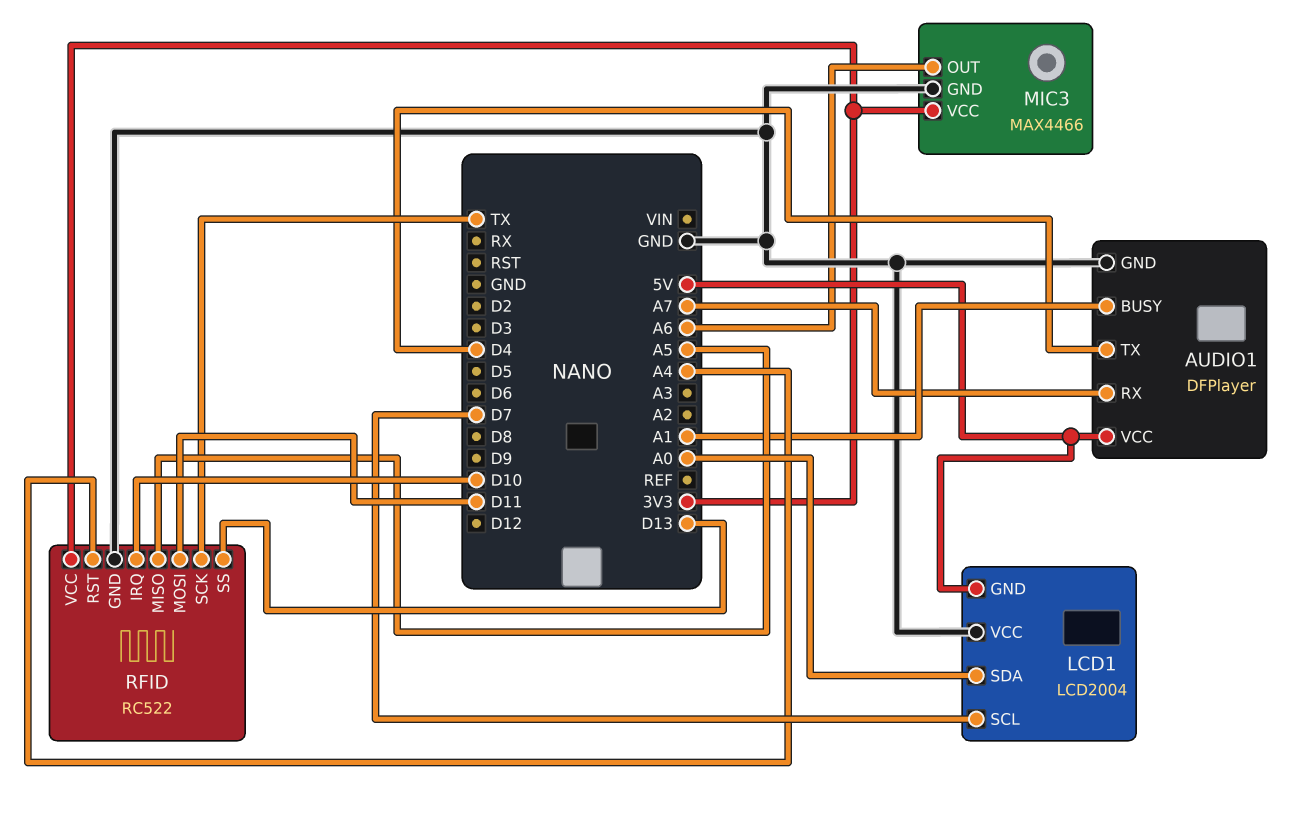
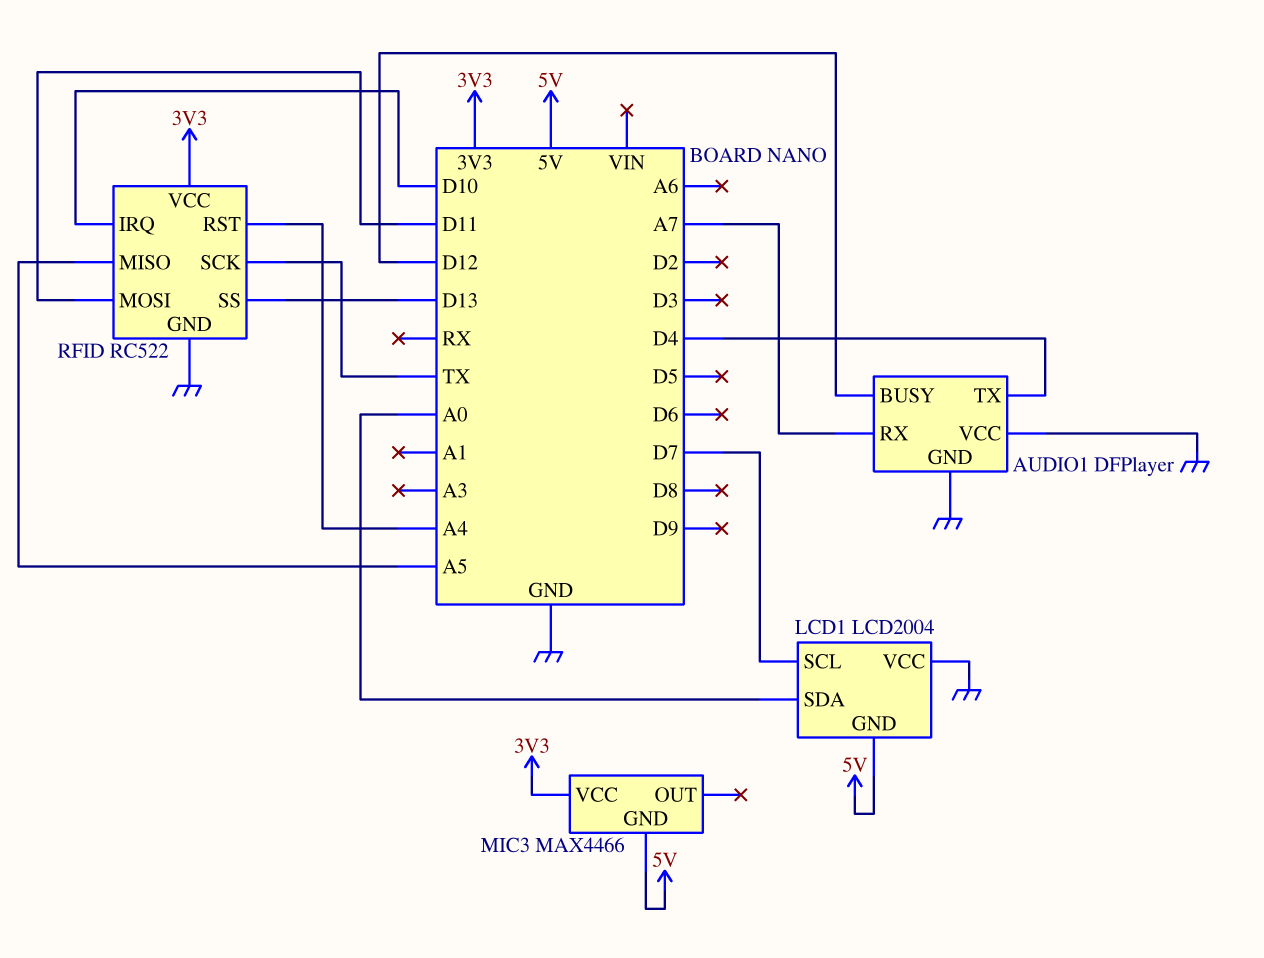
AUDIO1 pin BUSY: A1 -> D12
AUDIO1 pin VCC: 5V -> GND
MIC3 pin GND: GND -> 5V
MIC3 pin OUT: A6 -> none

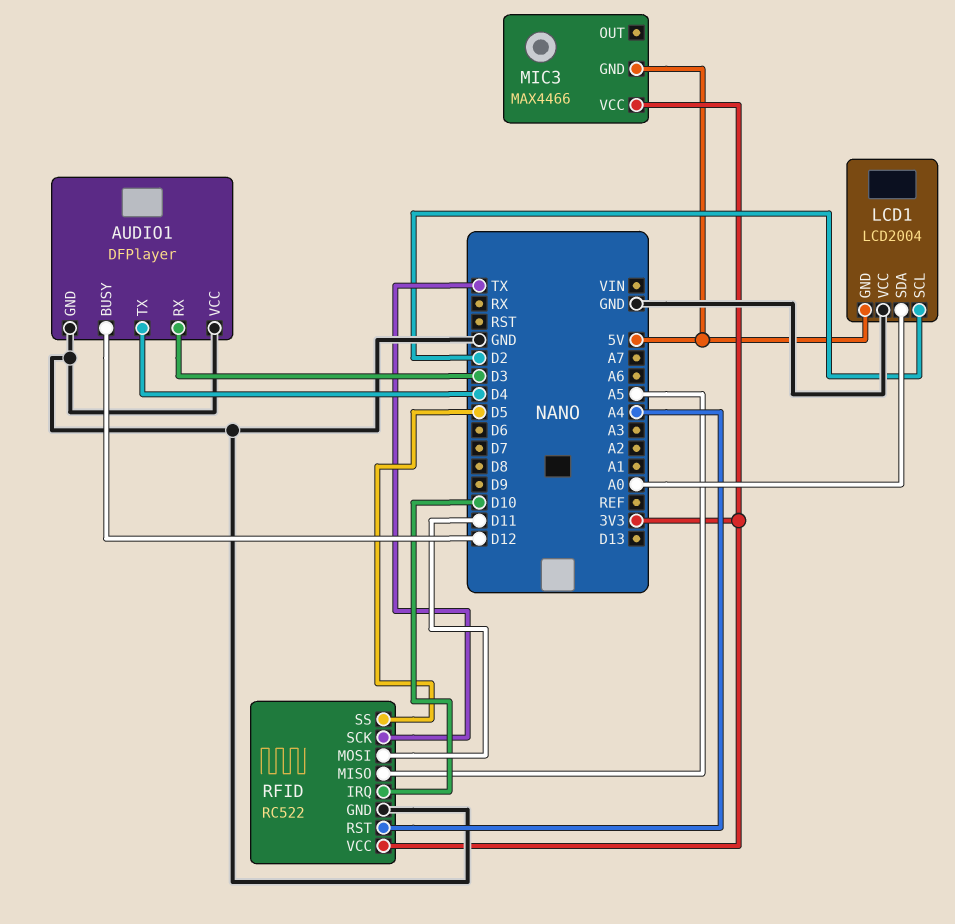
AUDIO1 pin RX: A7 -> D3
LCD1 pin SCL: D7 -> D2
RFID pin SS: D13 -> D5

